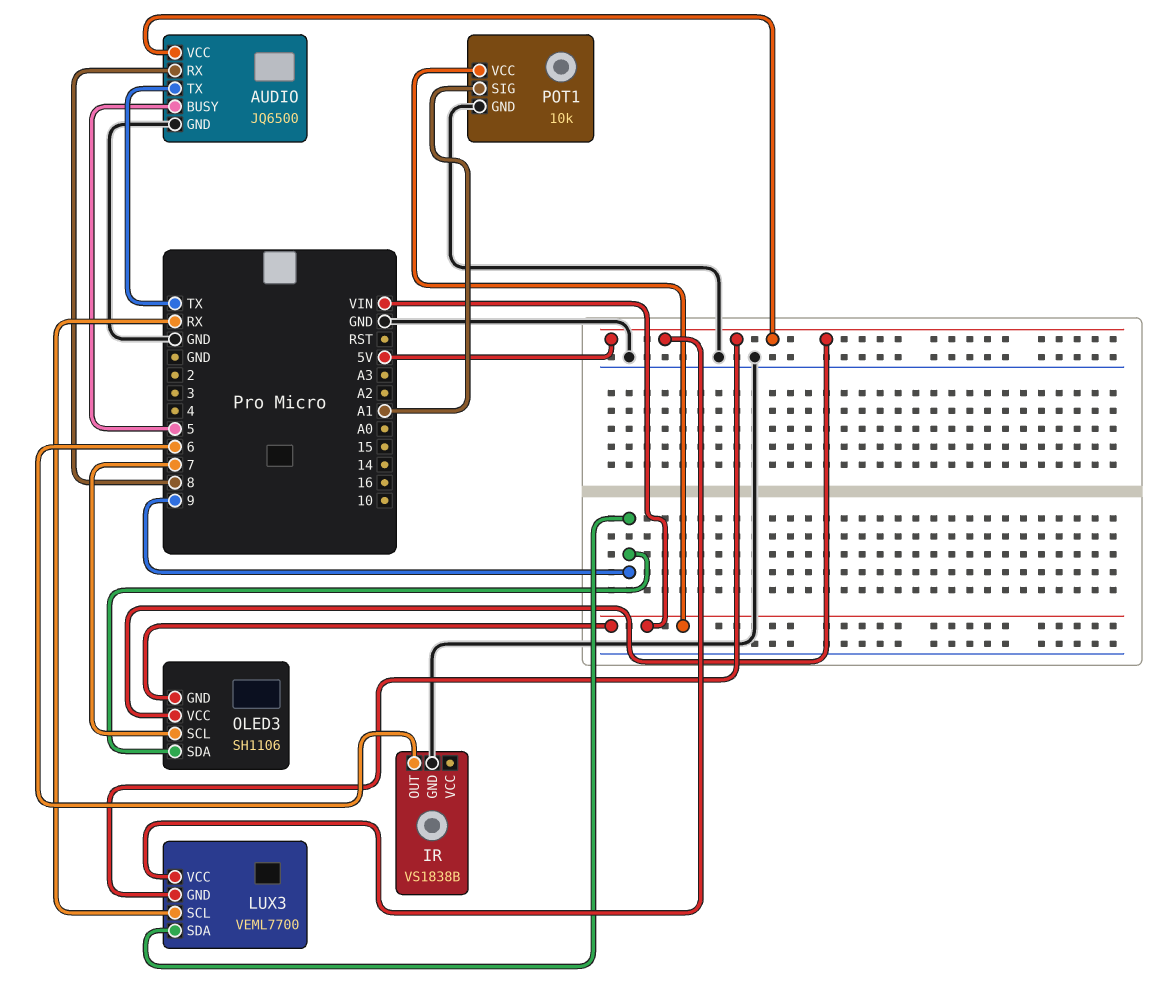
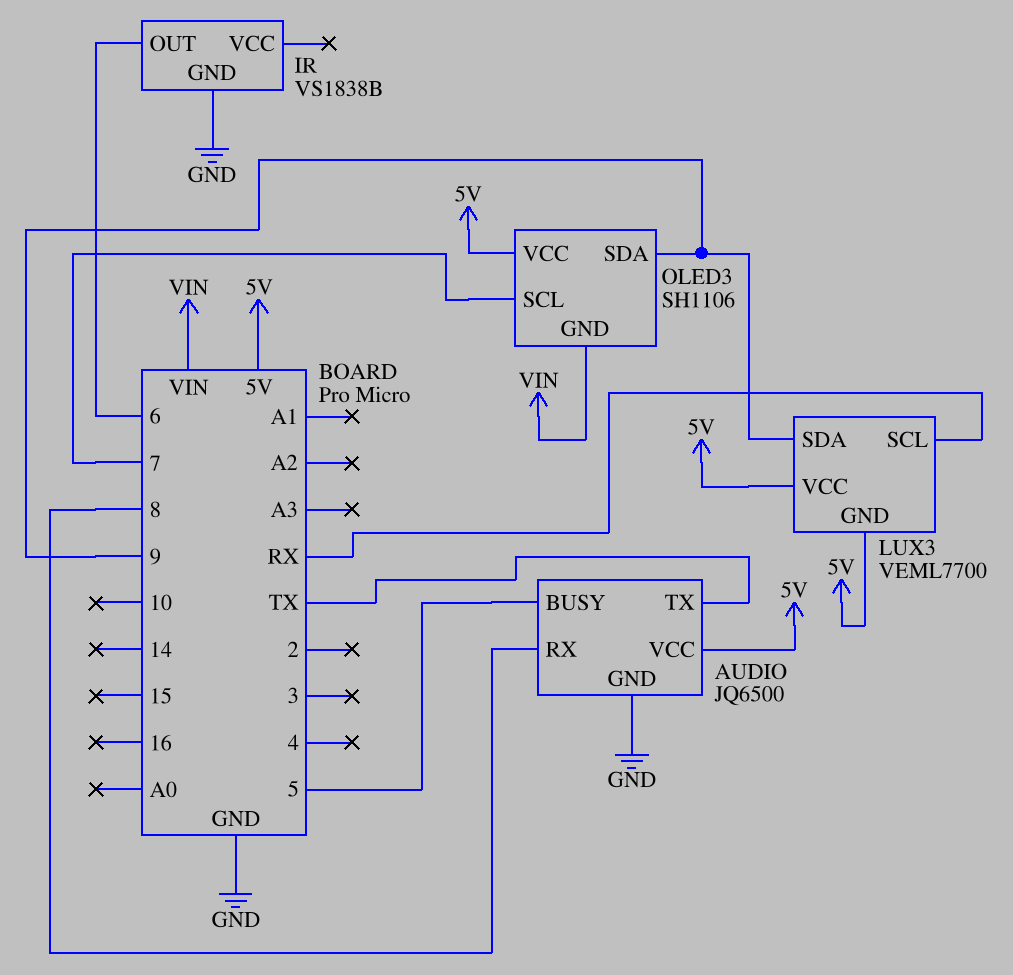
POT1: 10k -> none
POT1 pin GND: GND -> none
POT1 pin SIG: A1 -> none
POT1 pin VCC: VIN -> none

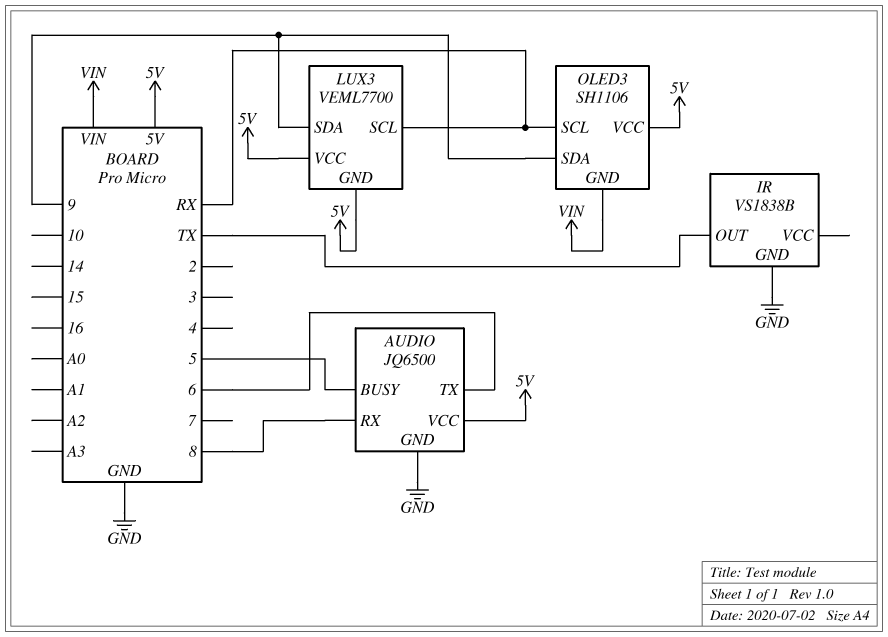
AUDIO pin TX: TX -> 6
IR pin OUT: 6 -> TX
OLED3 pin SCL: 7 -> RX

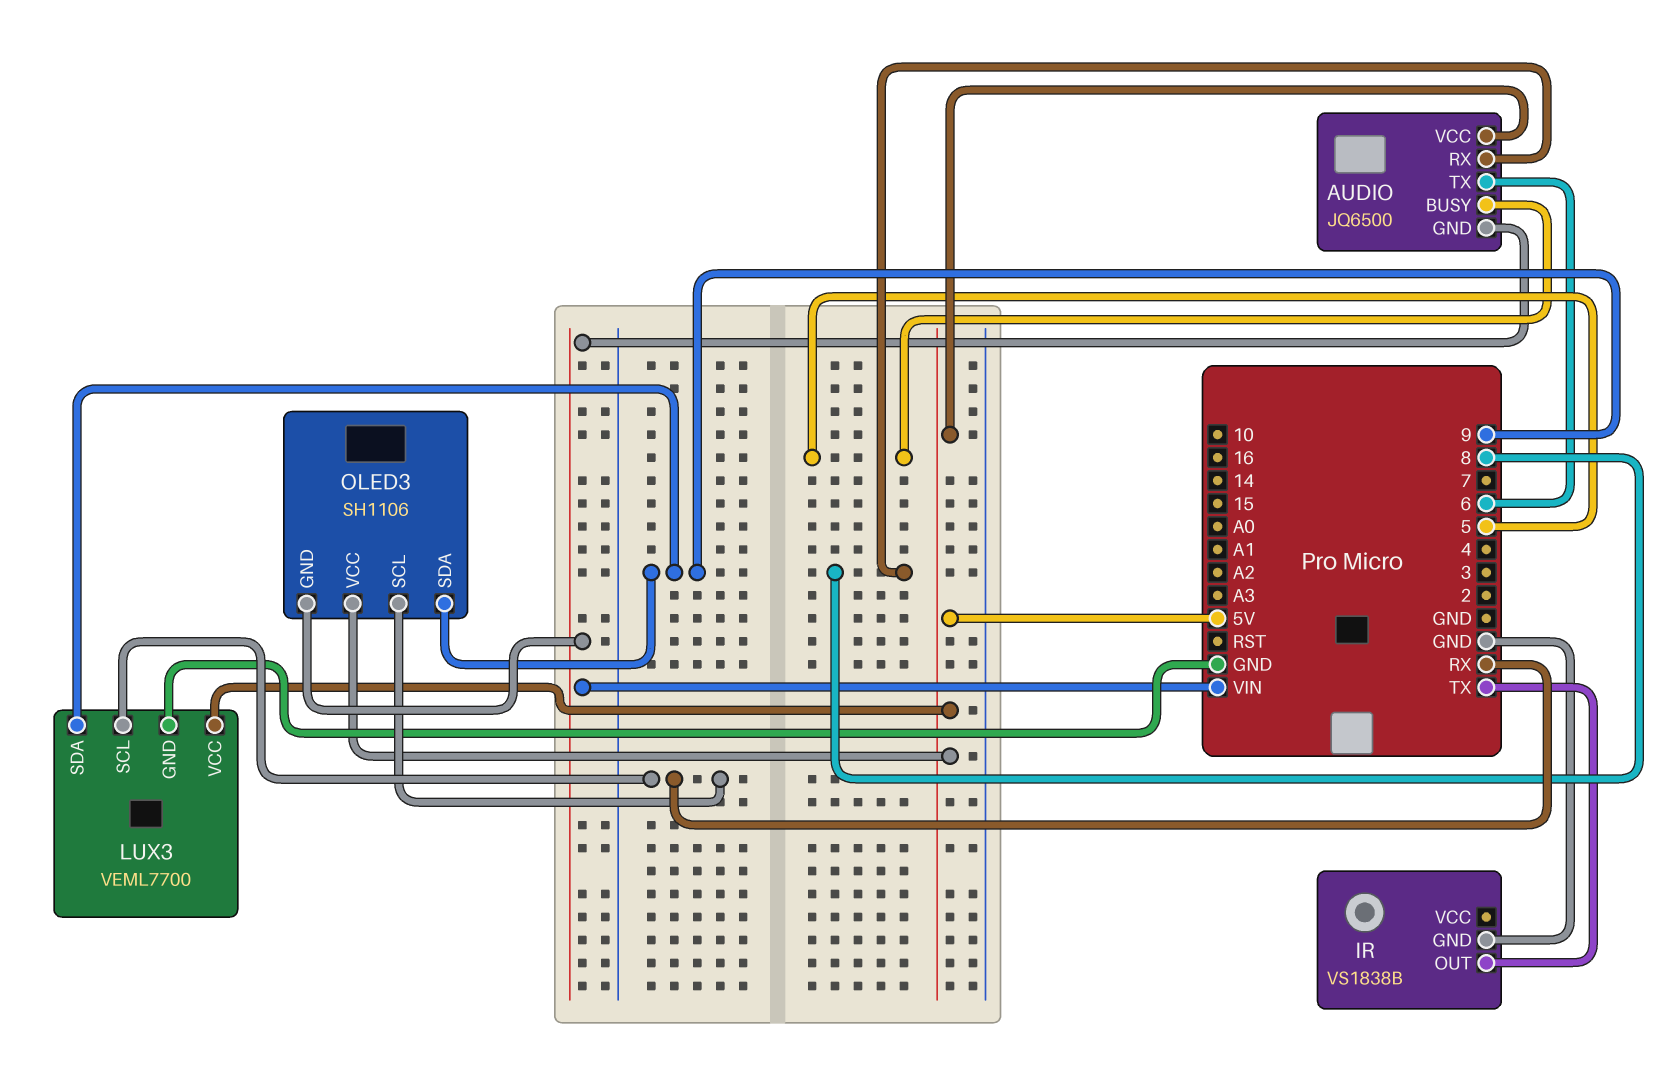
AUDIO pin GND: GND -> VIN
LUX3 pin GND: 5V -> GND

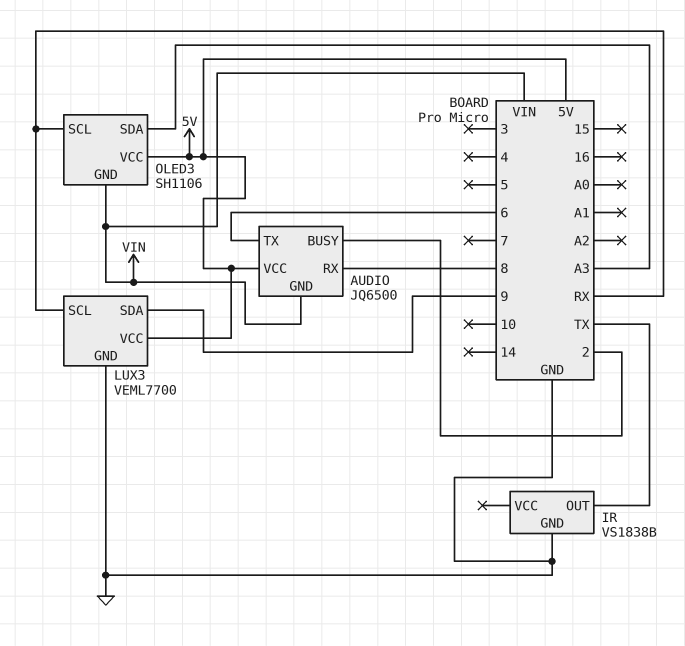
AUDIO pin BUSY: 5 -> 2
OLED3 pin SDA: 9 -> A3

